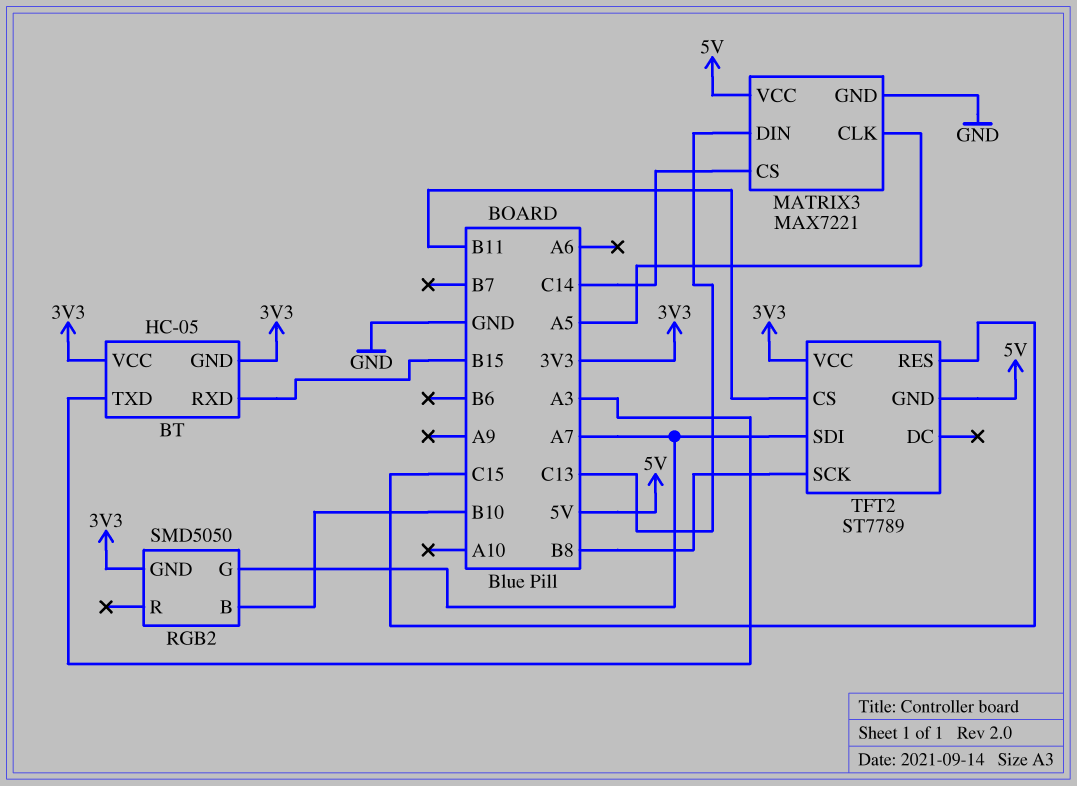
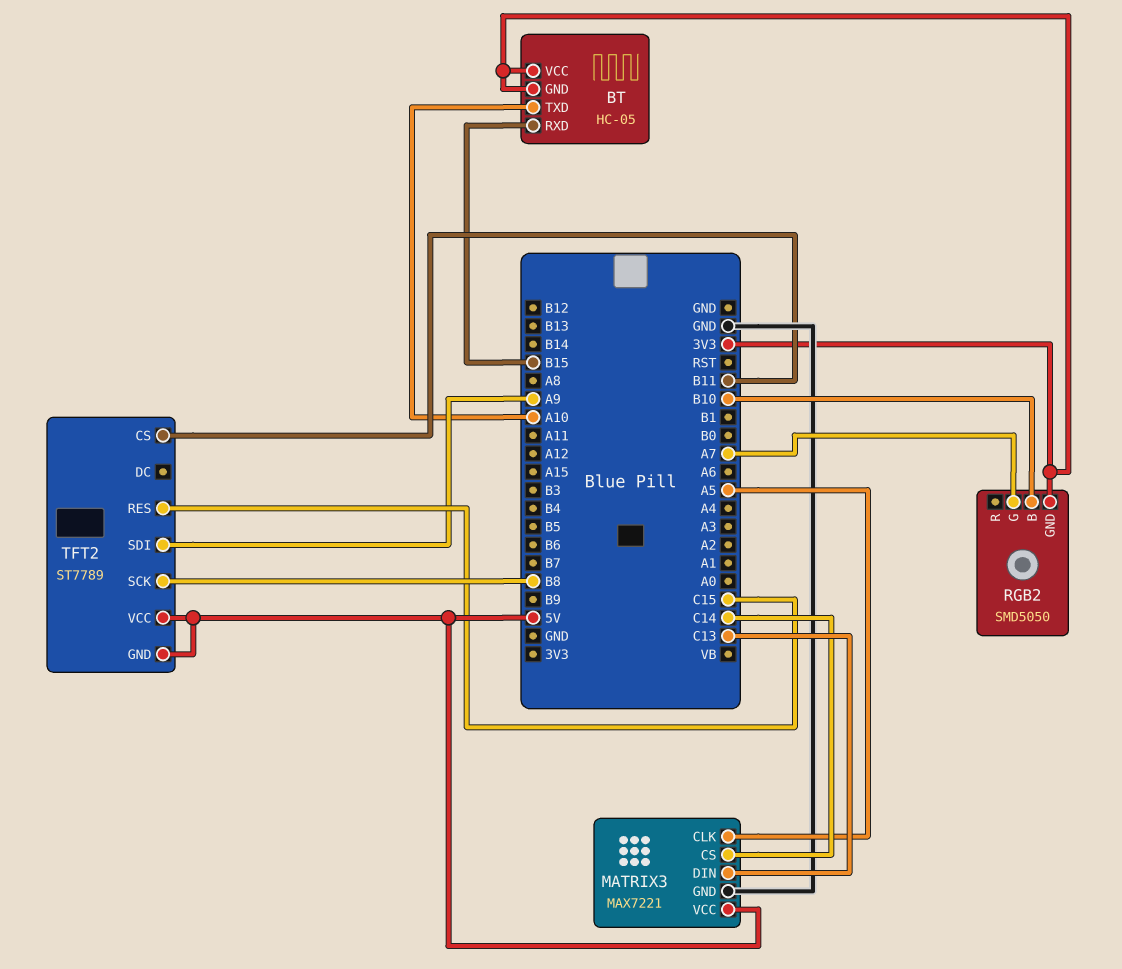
BT pin TXD: A3 -> A10
TFT2 pin SDI: A7 -> A9
TFT2 pin VCC: 3V3 -> 5V

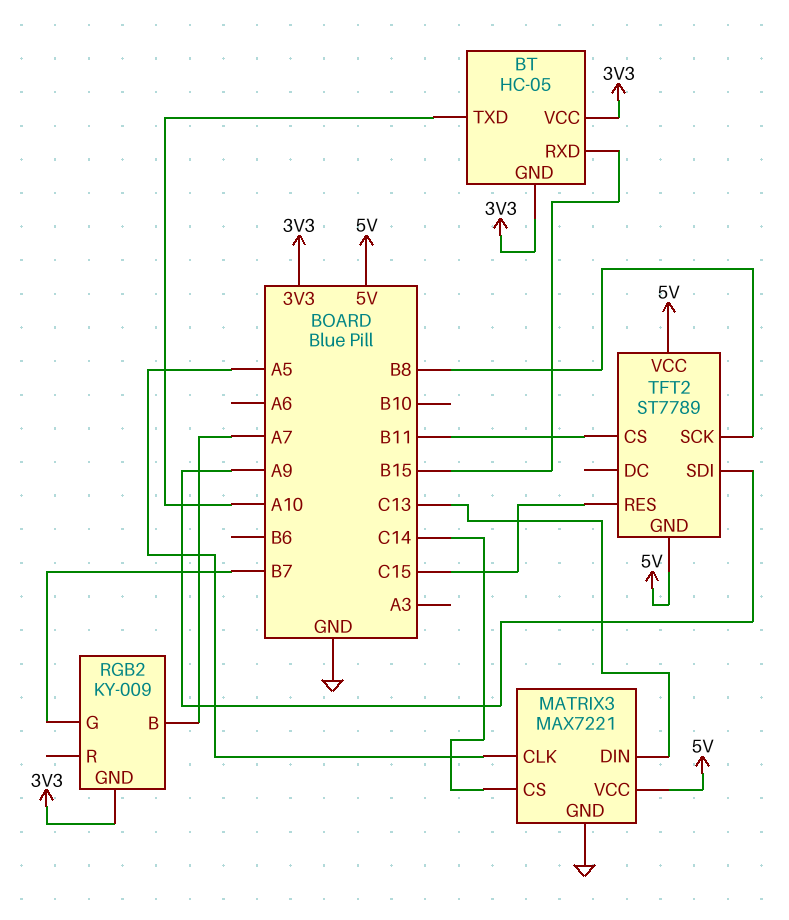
RGB2: SMD5050 -> KY-009
RGB2 pin B: B10 -> A7
RGB2 pin G: A7 -> B7

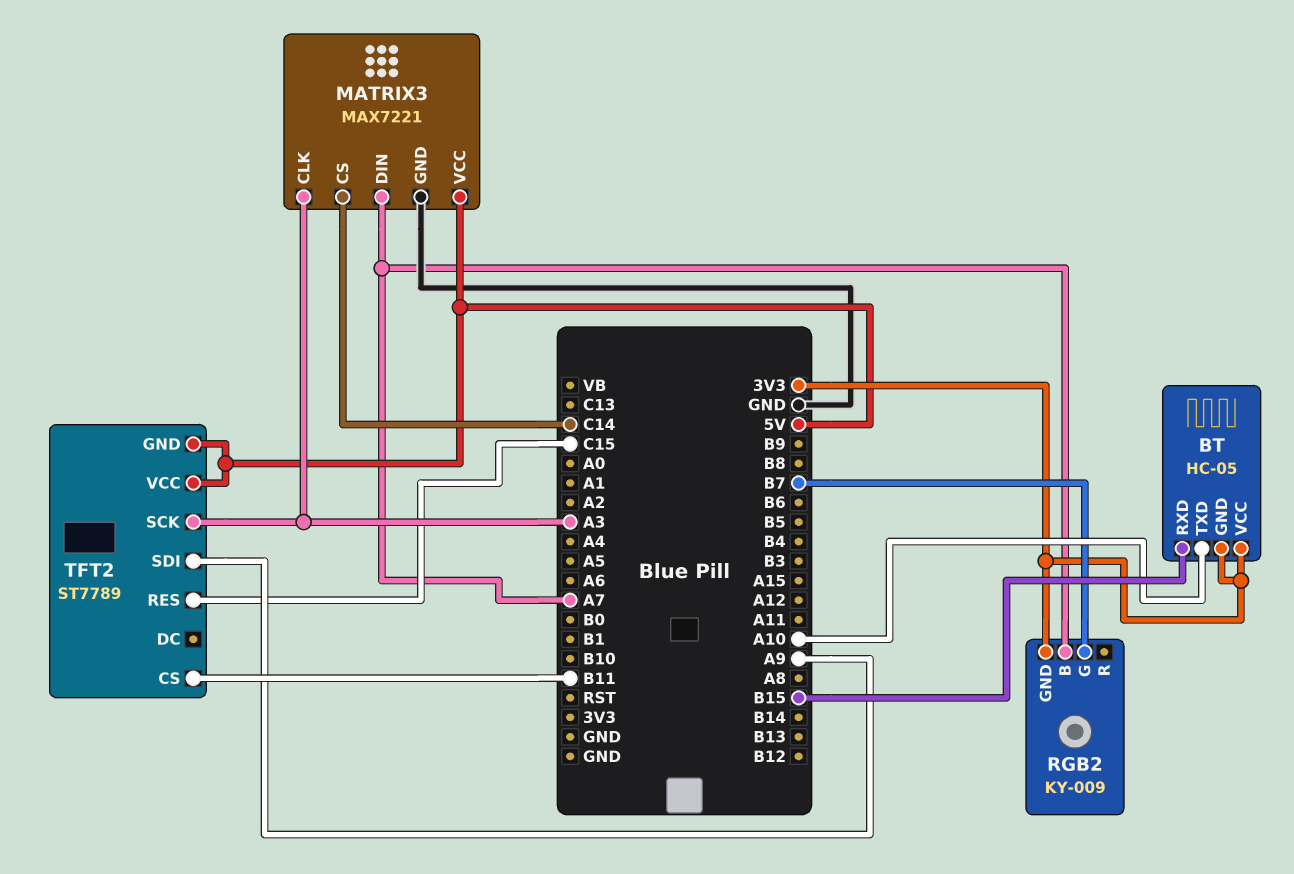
MATRIX3 pin CLK: A5 -> A3
MATRIX3 pin DIN: C13 -> A7
TFT2 pin SCK: B8 -> A3

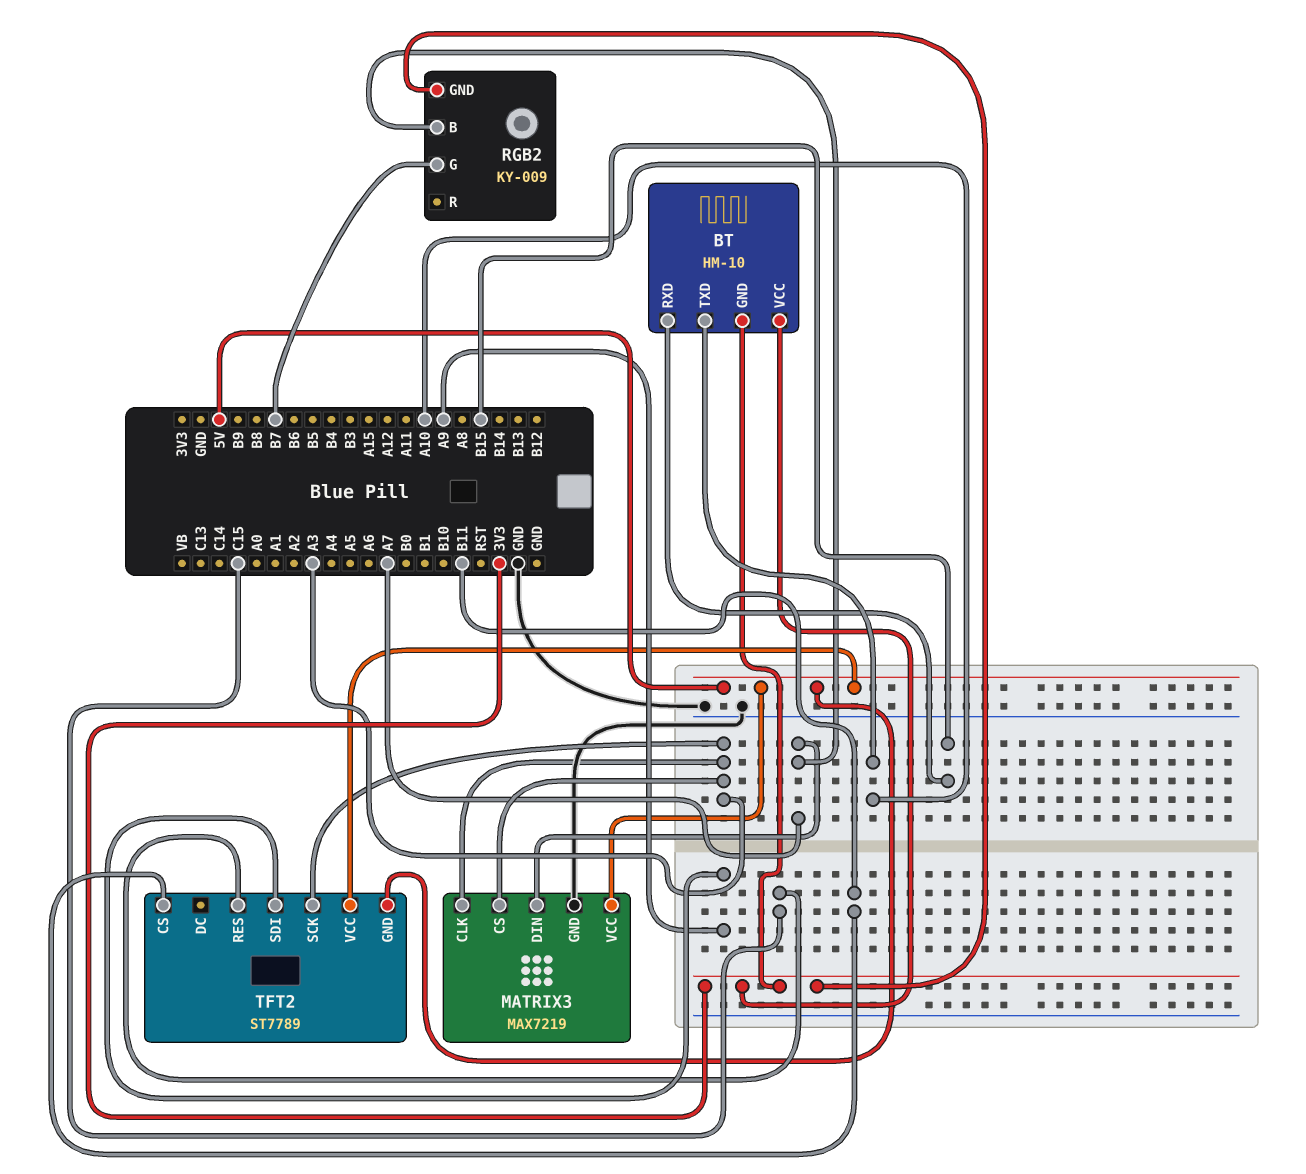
BT: HC-05 -> HM-10
MATRIX3: MAX7221 -> MAX7219
MATRIX3 pin CS: C14 -> A3

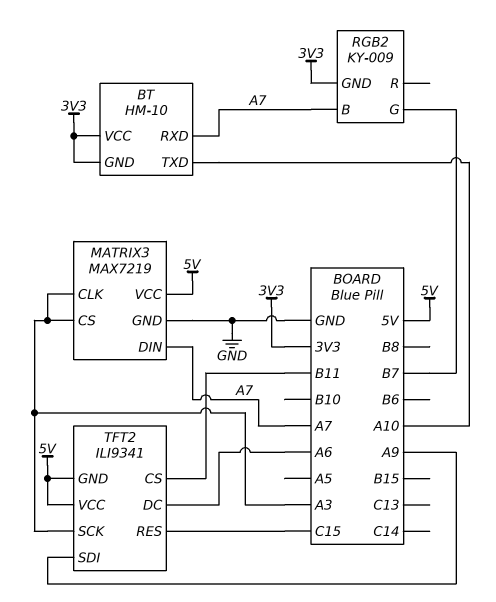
BT pin RXD: B15 -> A7
TFT2: ST7789 -> ILI9341
TFT2 pin DC: none -> A6

